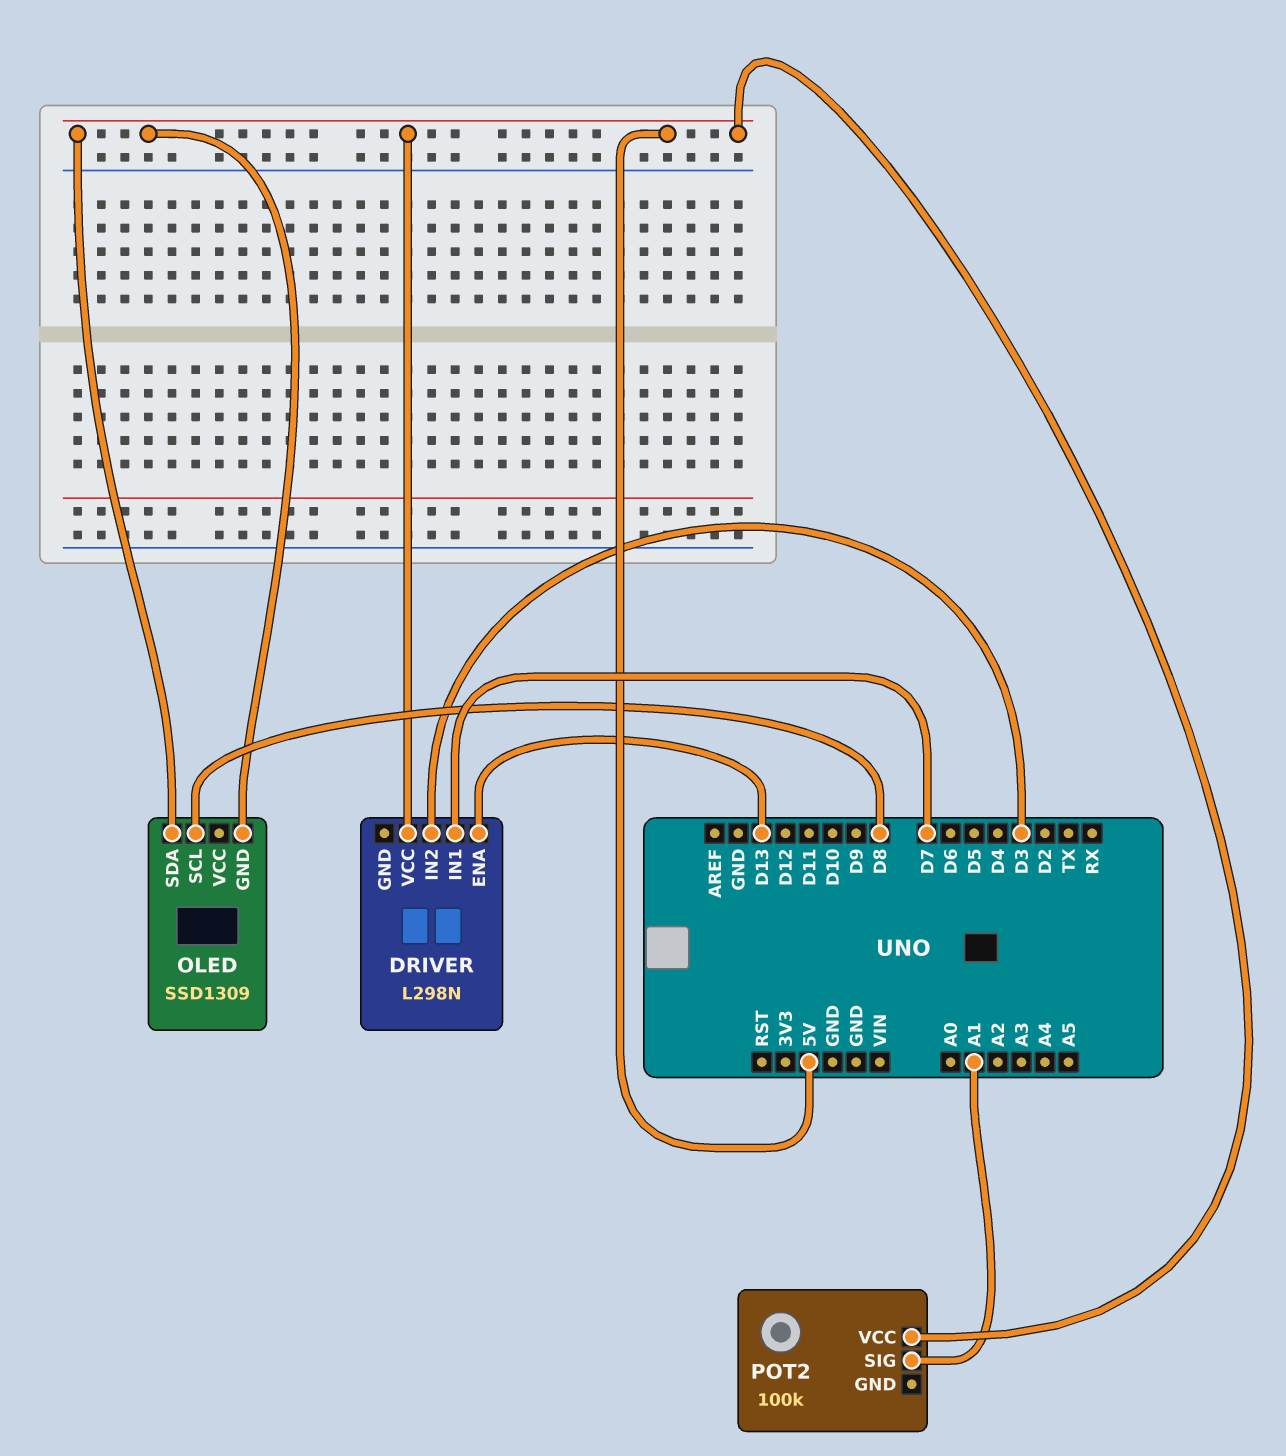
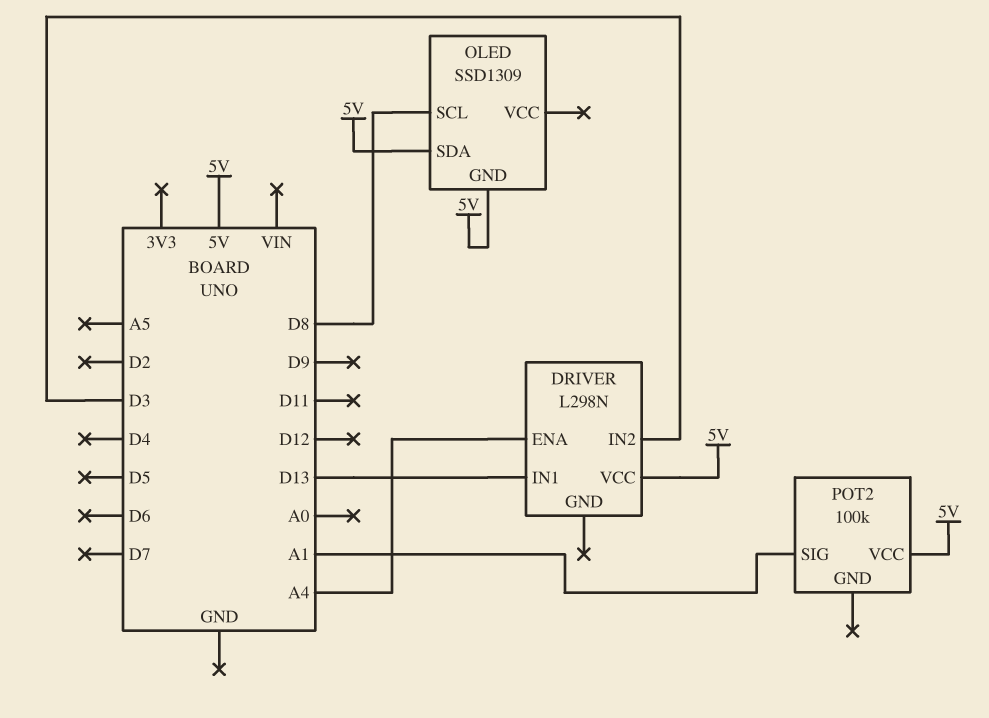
DRIVER pin ENA: D13 -> A4
DRIVER pin IN1: D7 -> D13

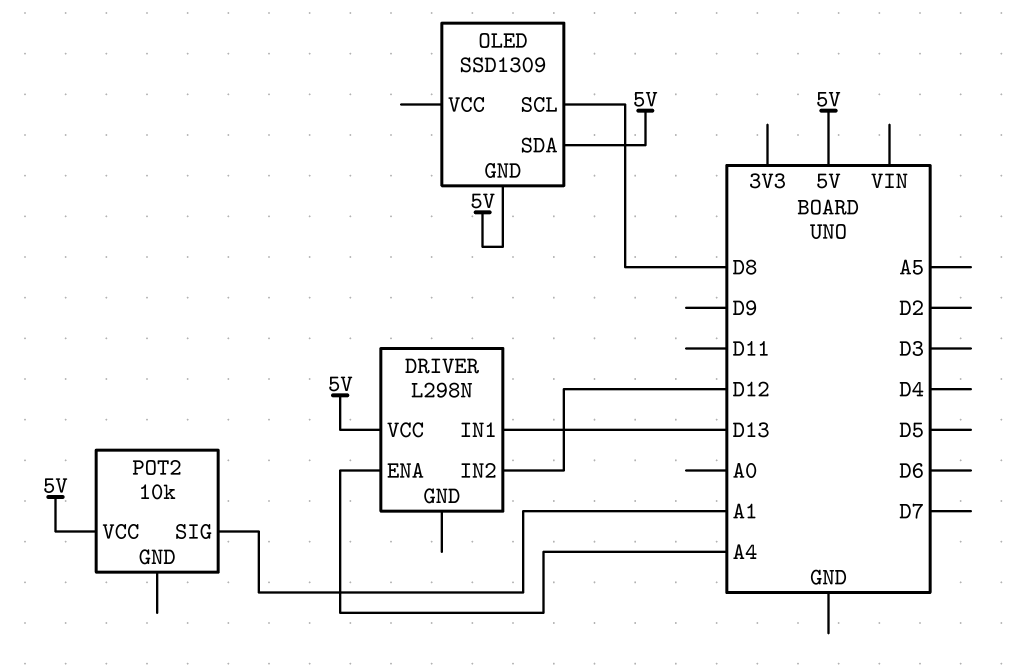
DRIVER pin IN2: D3 -> D12
POT2: 100k -> 10k

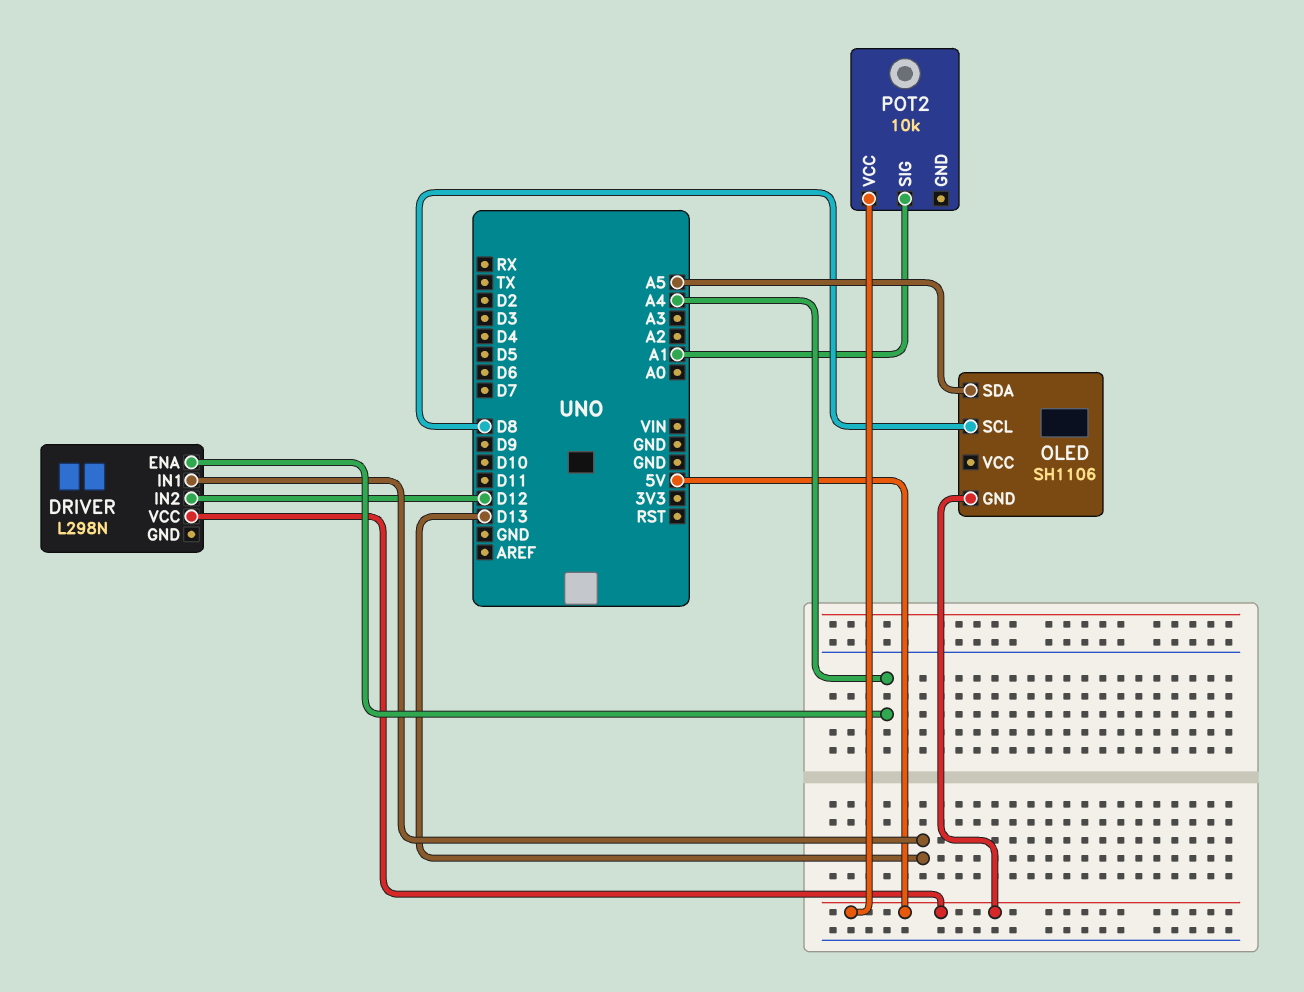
OLED: SSD1309 -> SH1106
OLED pin SDA: 5V -> A5

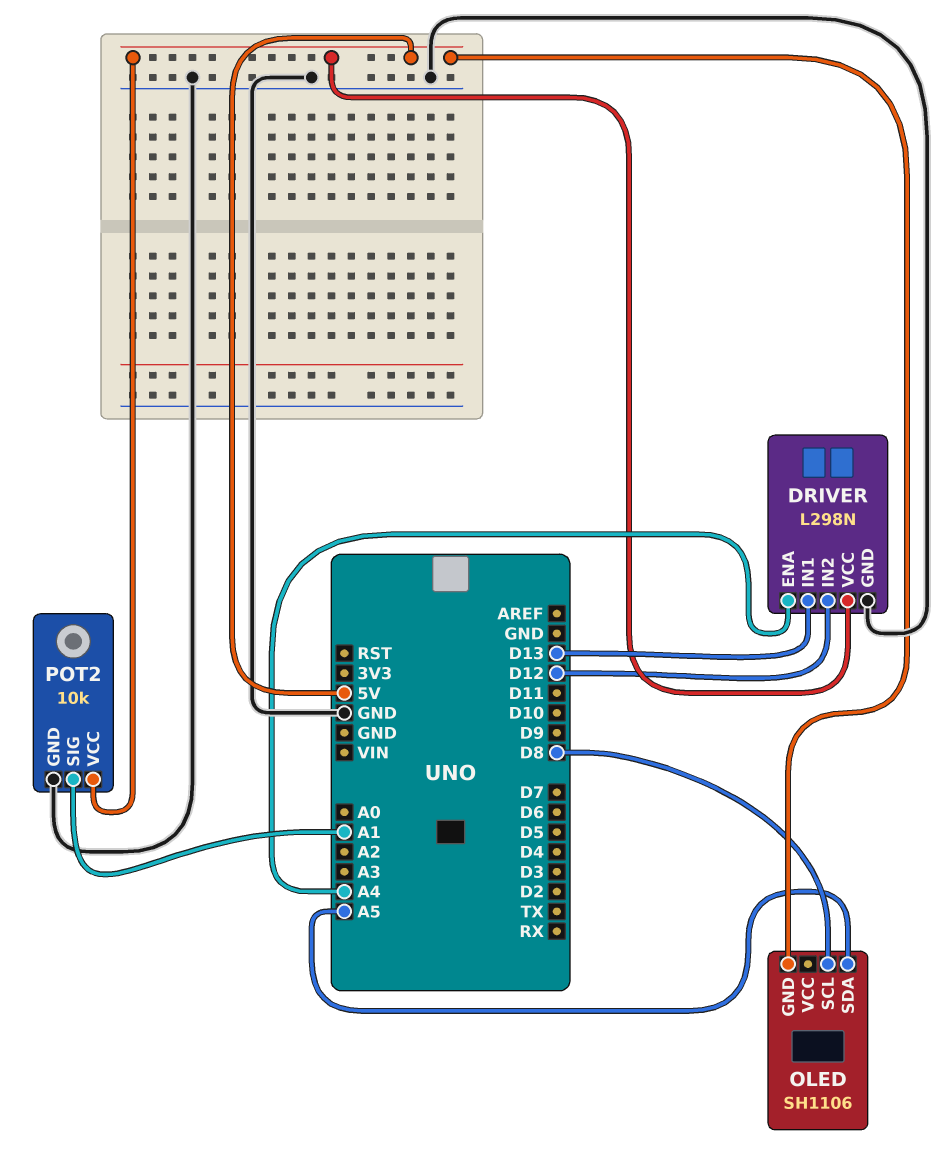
DRIVER pin GND: none -> GND
POT2 pin GND: none -> GND

